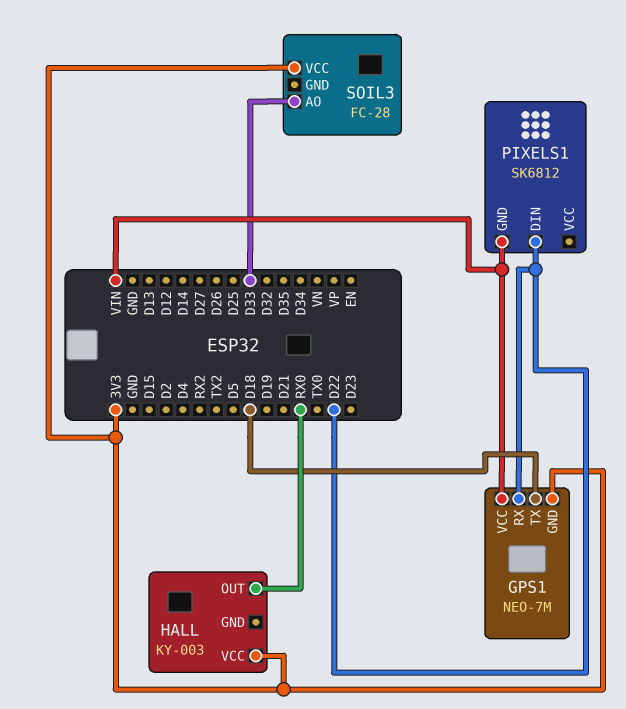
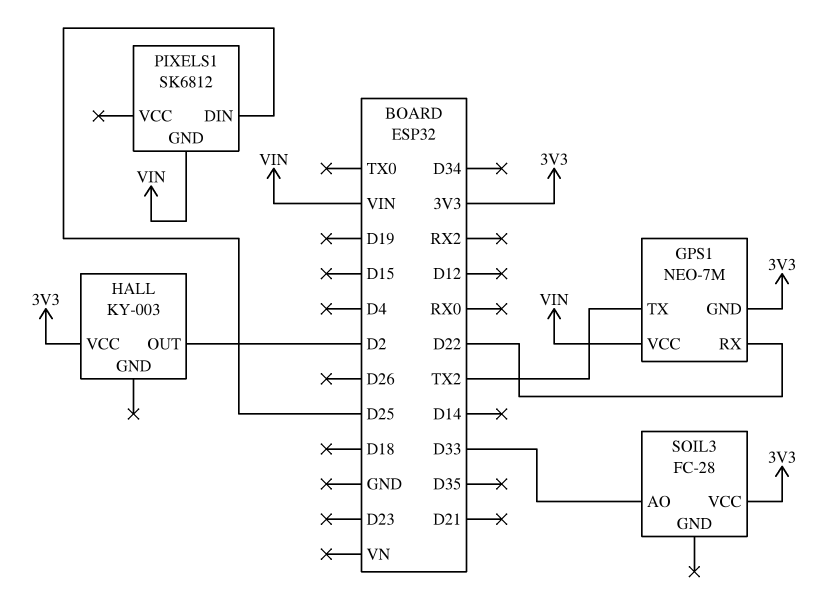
GPS1 pin TX: D18 -> TX2
HALL pin OUT: RX0 -> D2
PIXELS1 pin DIN: D22 -> D25

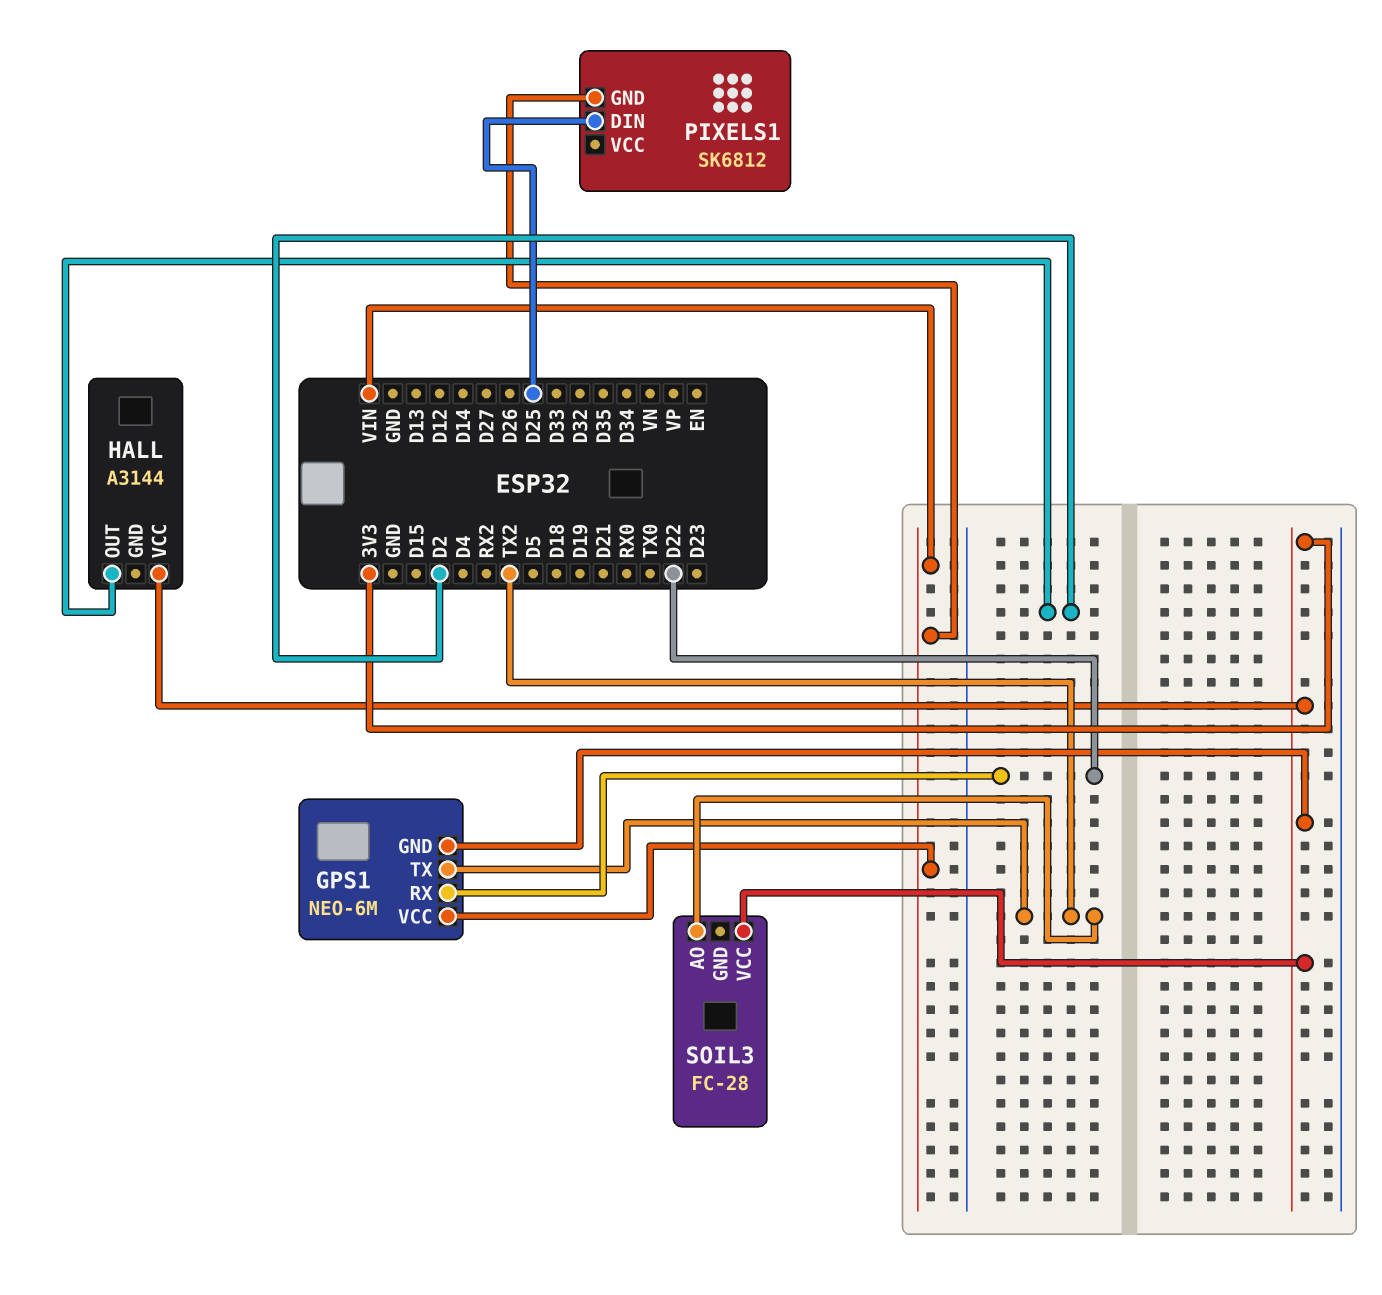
GPS1: NEO-7M -> NEO-6M
HALL: KY-003 -> A3144
SOIL3 pin AO: D33 -> TX2

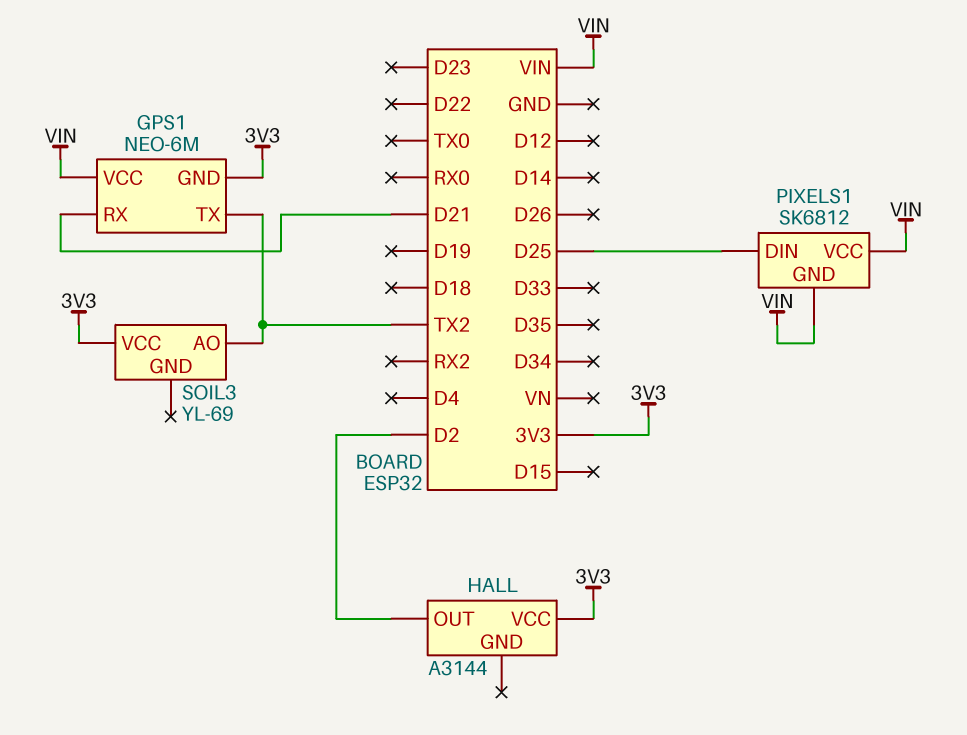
GPS1 pin RX: D22 -> D21
PIXELS1 pin VCC: none -> VIN
SOIL3: FC-28 -> YL-69

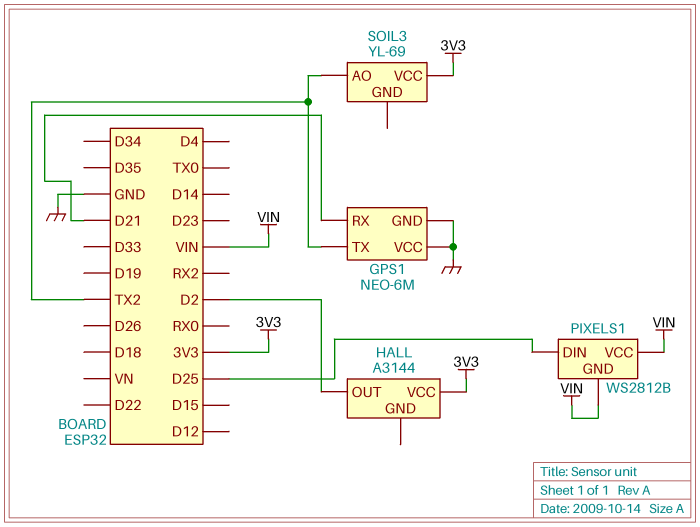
GPS1 pin GND: 3V3 -> GND
GPS1 pin VCC: VIN -> GND
PIXELS1: SK6812 -> WS2812B

